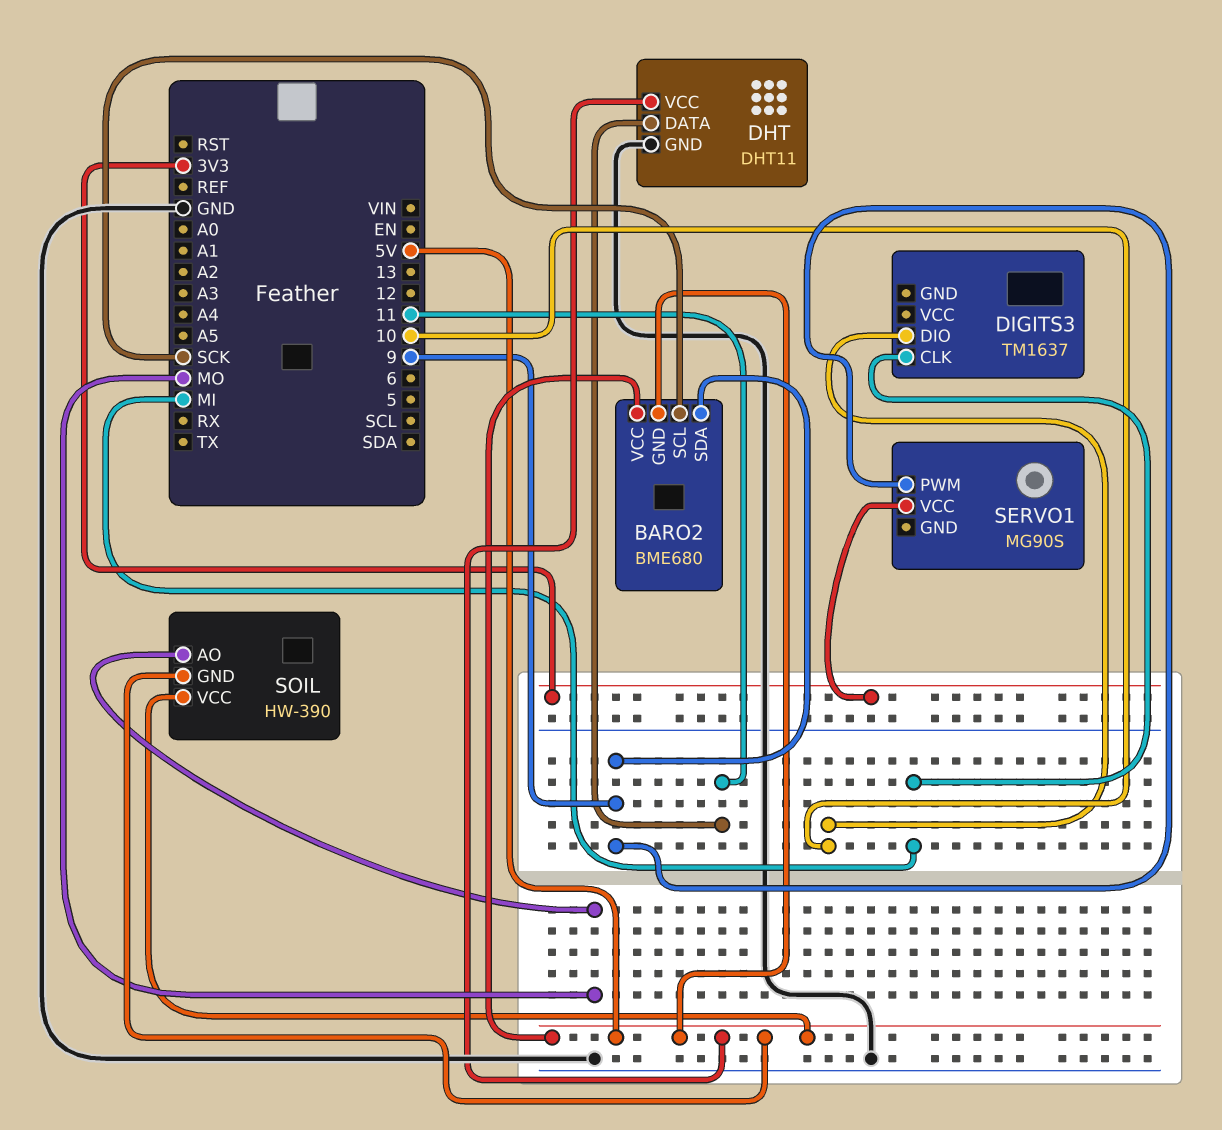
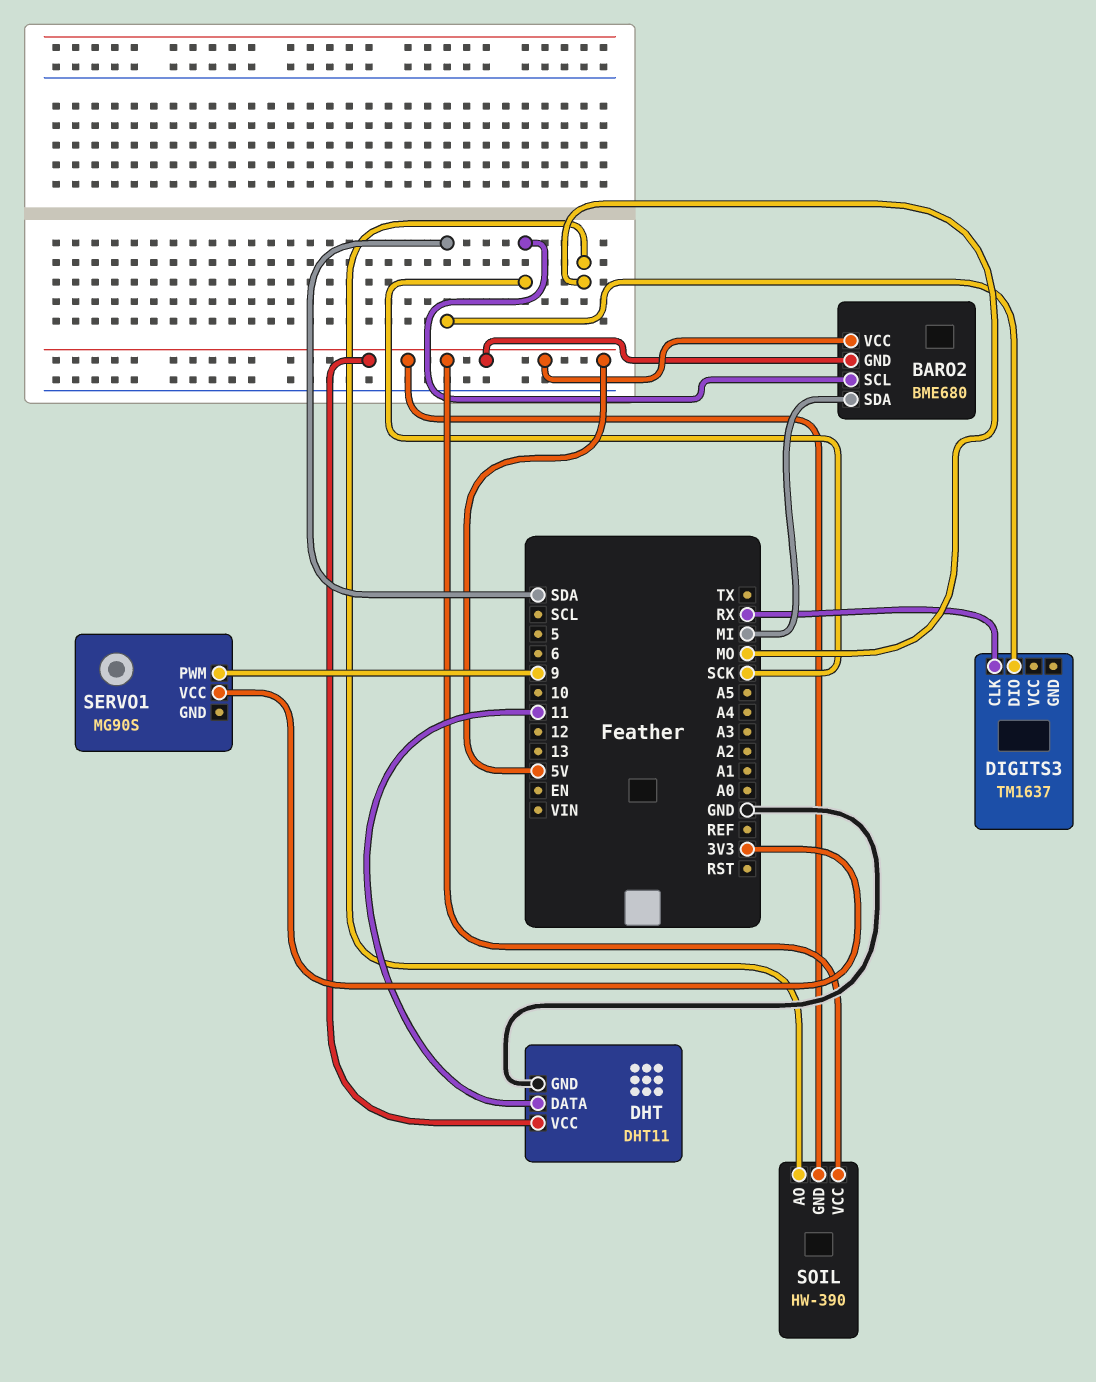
BARO2 pin SDA: 9 -> MI
DIGITS3 pin CLK: MI -> RX
DIGITS3 pin DIO: 10 -> SDA

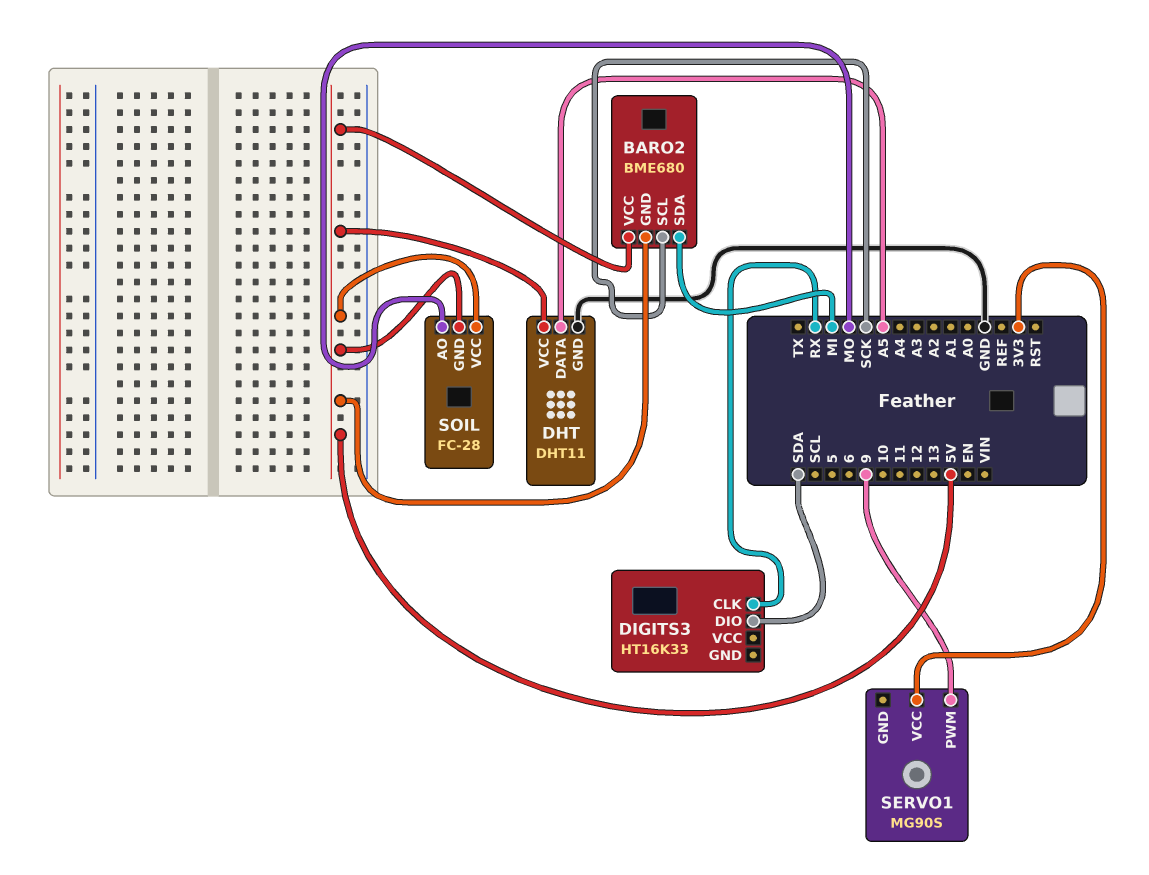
DHT pin DATA: 11 -> A5
DIGITS3: TM1637 -> HT16K33
SOIL: HW-390 -> FC-28

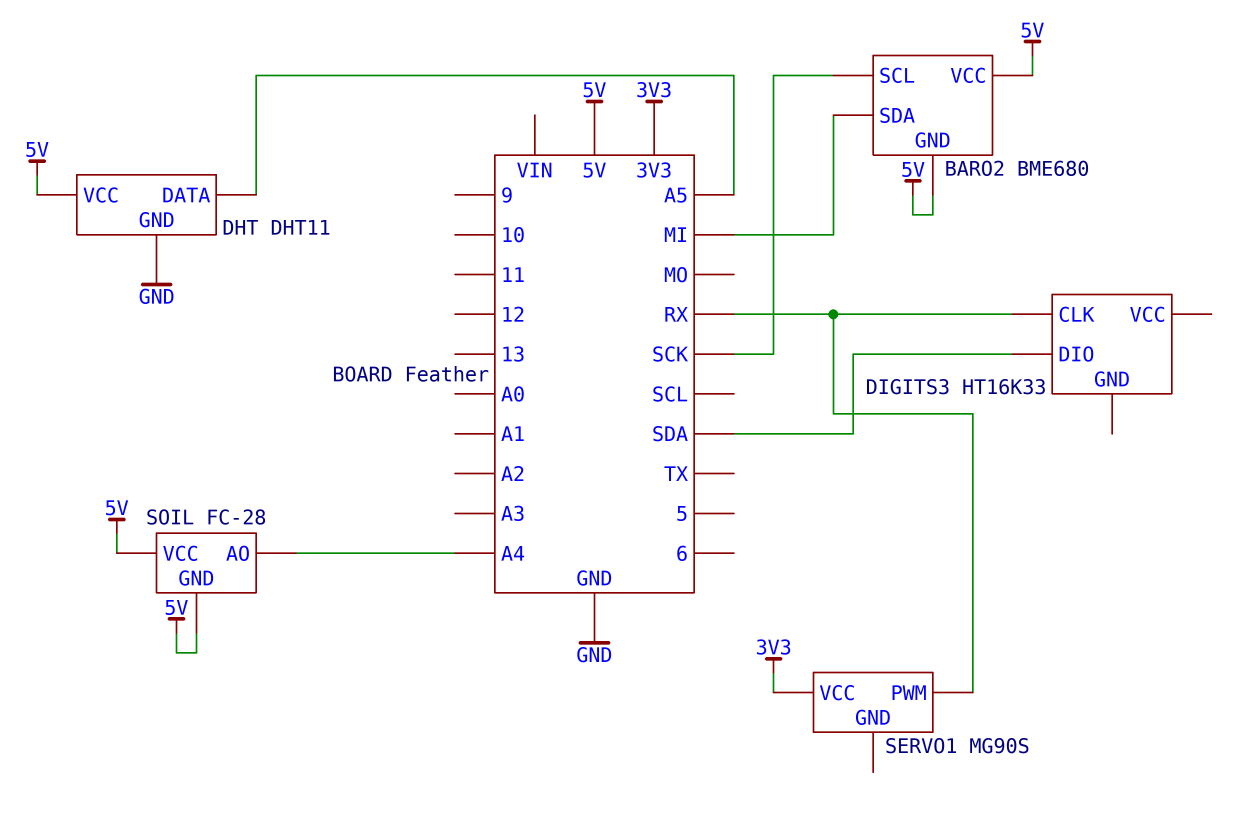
SERVO1 pin PWM: 9 -> RX
SOIL pin AO: MO -> A4

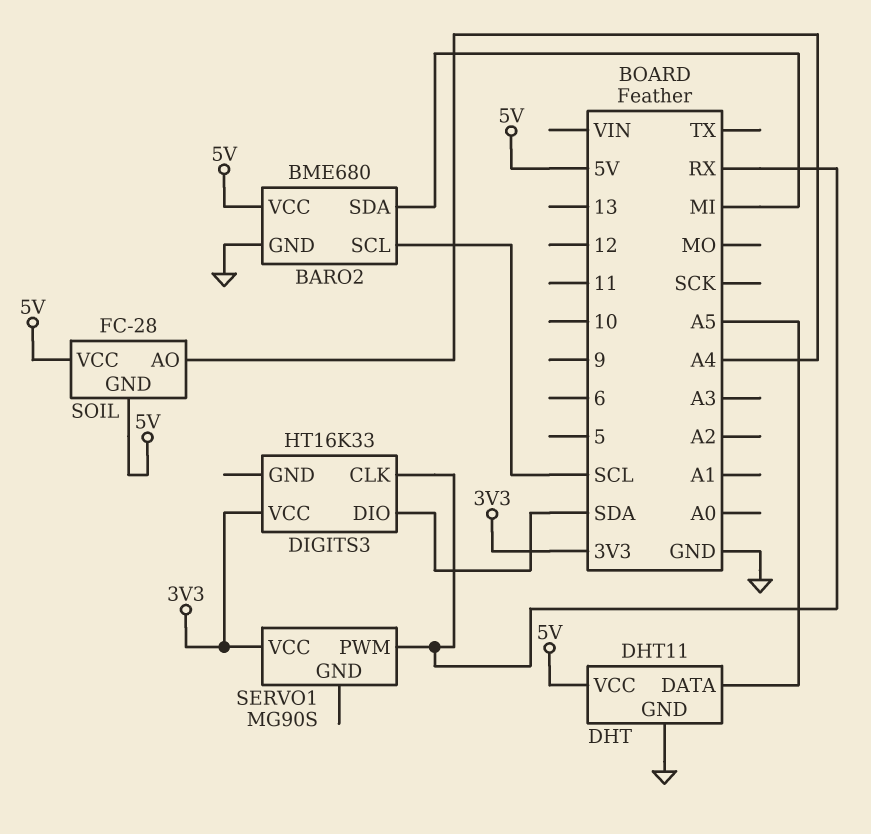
BARO2 pin GND: 5V -> GND
BARO2 pin SCL: SCK -> SCL
DIGITS3 pin VCC: none -> 3V3

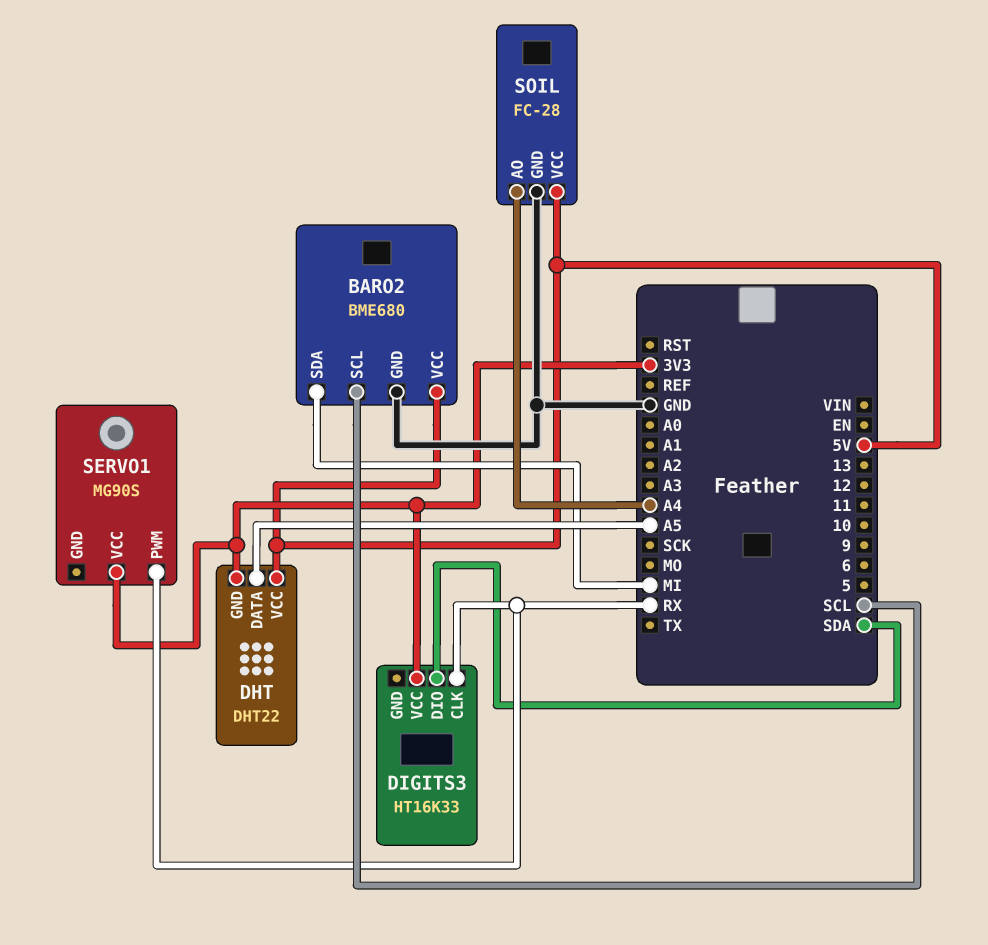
DHT: DHT11 -> DHT22
DHT pin GND: GND -> 3V3
SOIL pin GND: 5V -> GND

